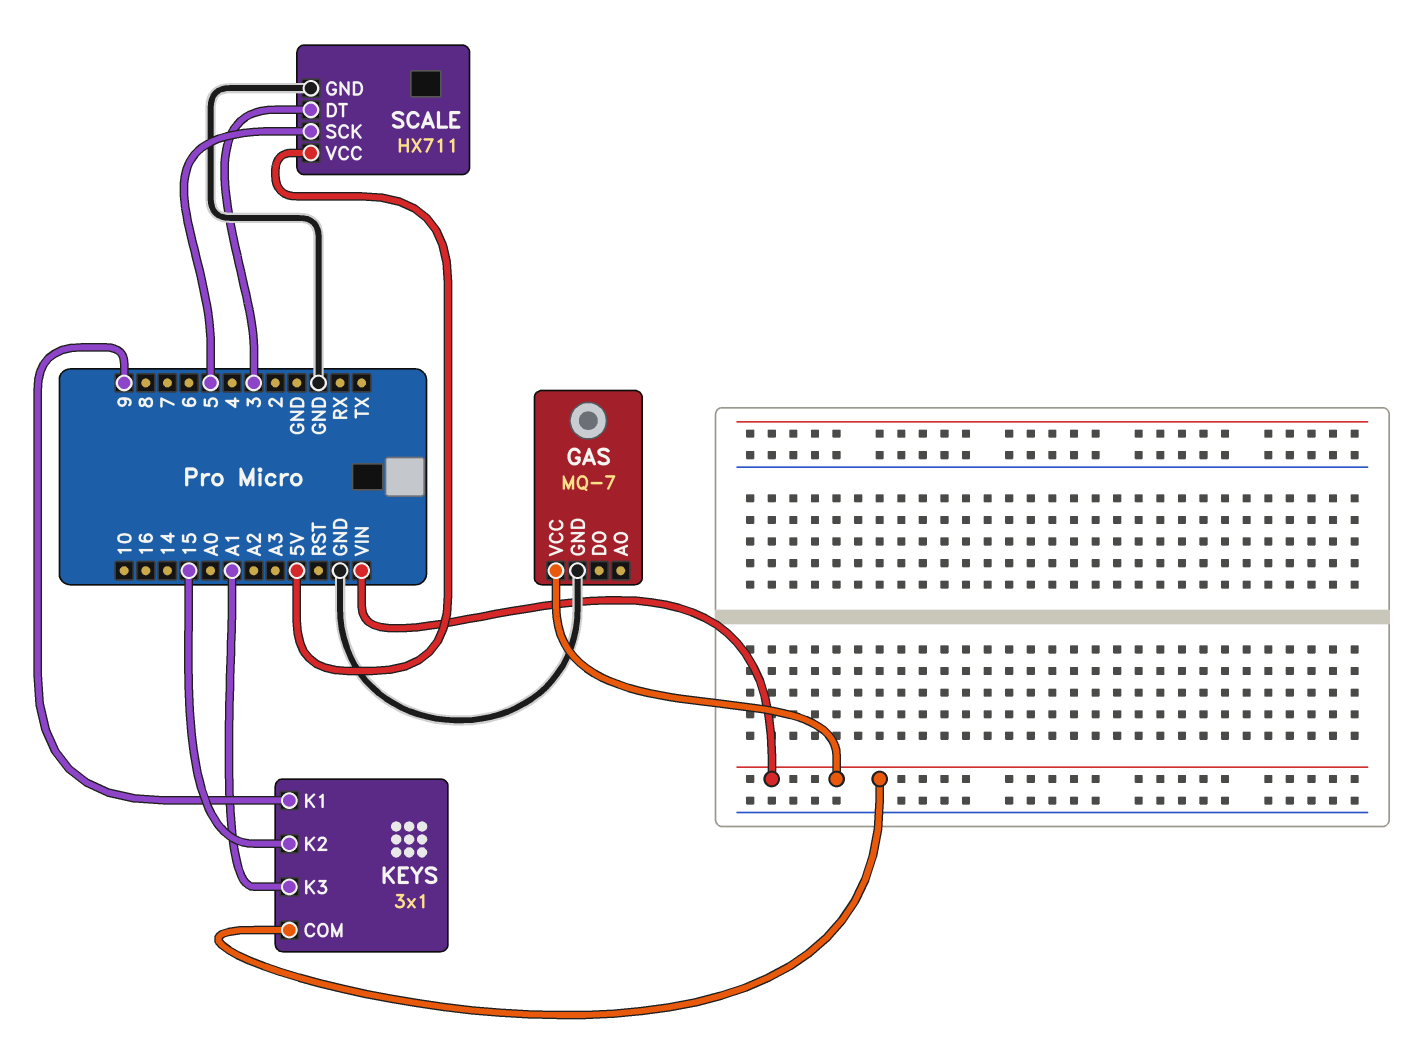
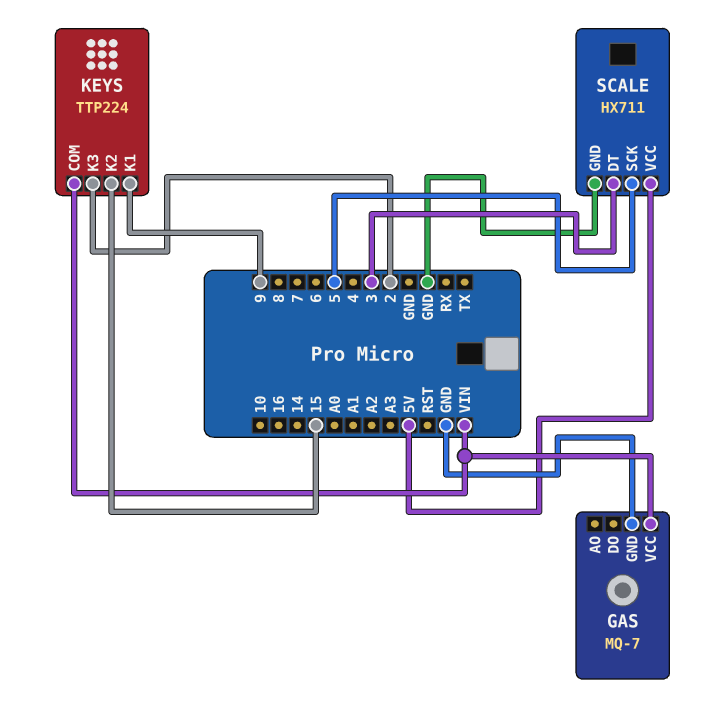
KEYS: 3x1 -> TTP224
KEYS pin K3: A1 -> 2

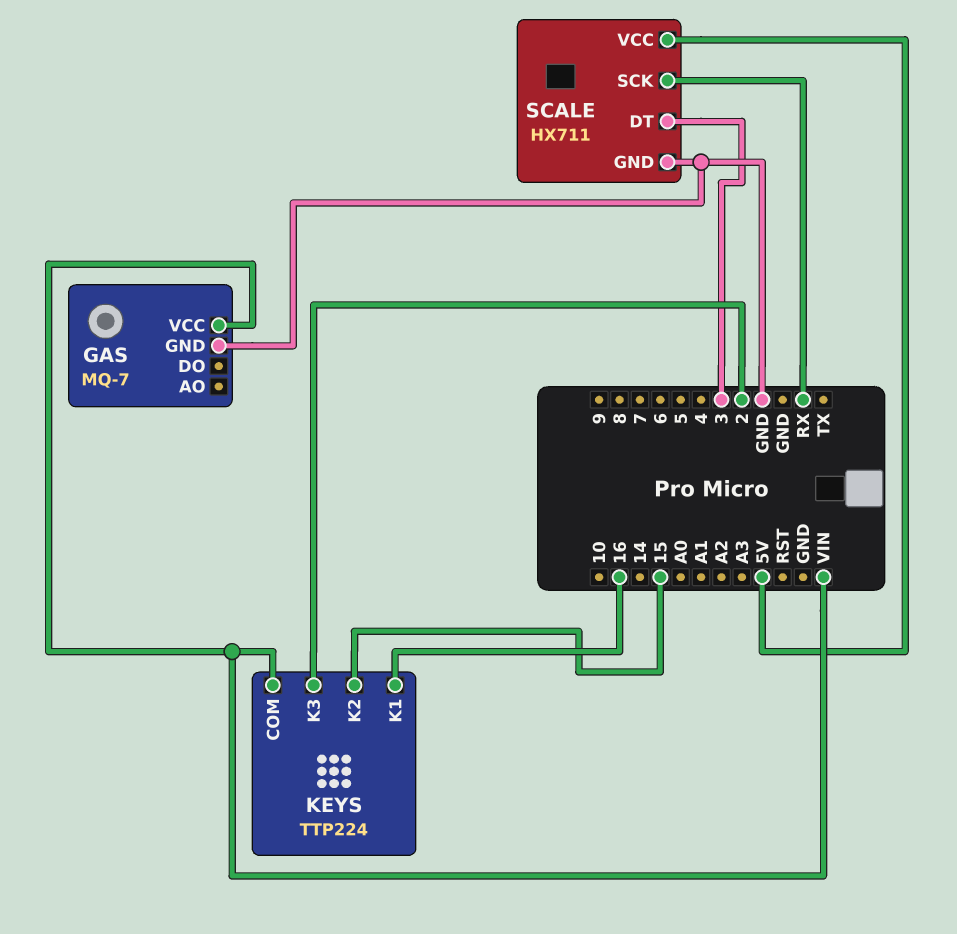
KEYS pin K1: 9 -> 16
SCALE pin SCK: 5 -> RX

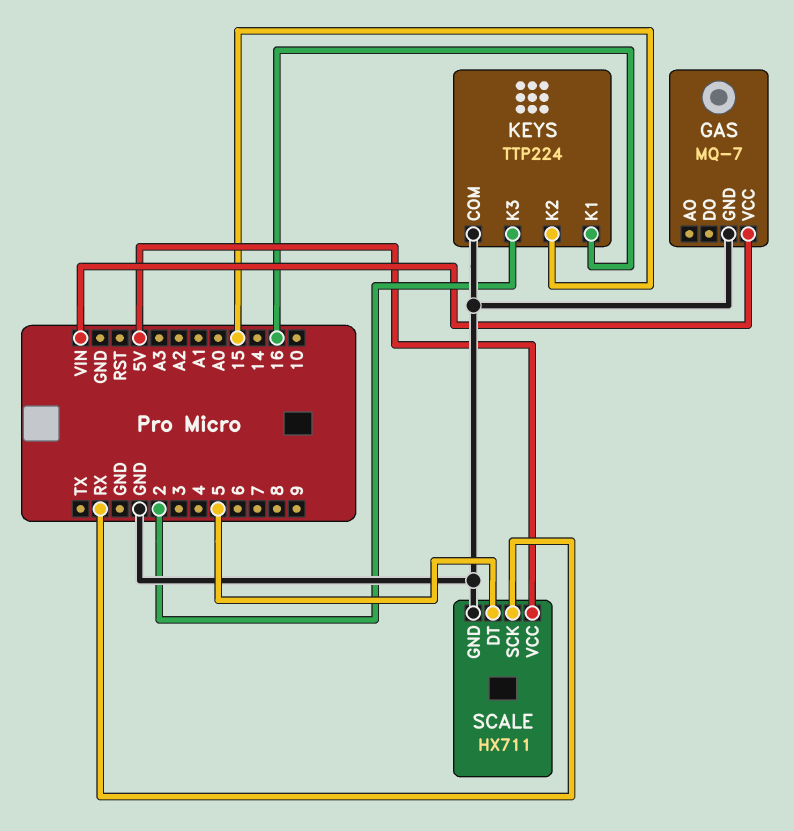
KEYS pin COM: VIN -> GND
SCALE pin DT: 3 -> 5

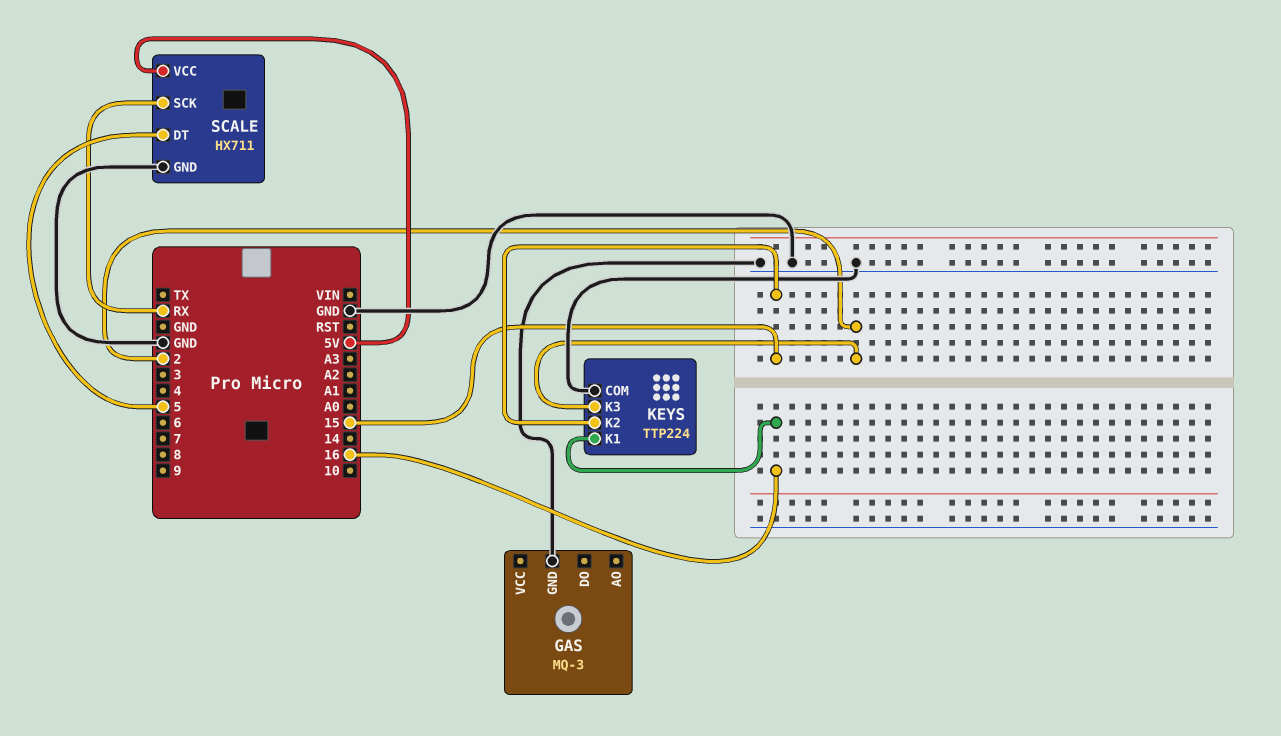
GAS: MQ-7 -> MQ-3
GAS pin VCC: VIN -> none

